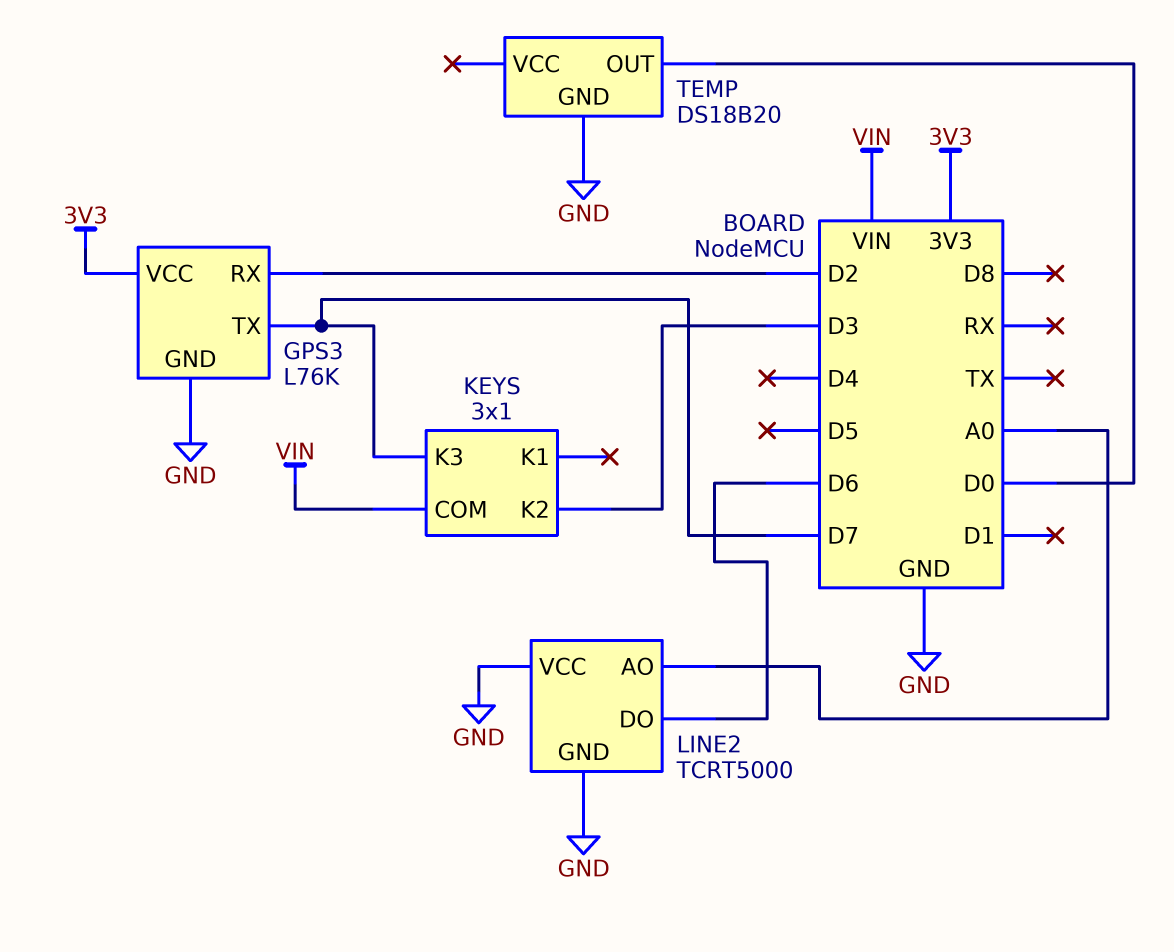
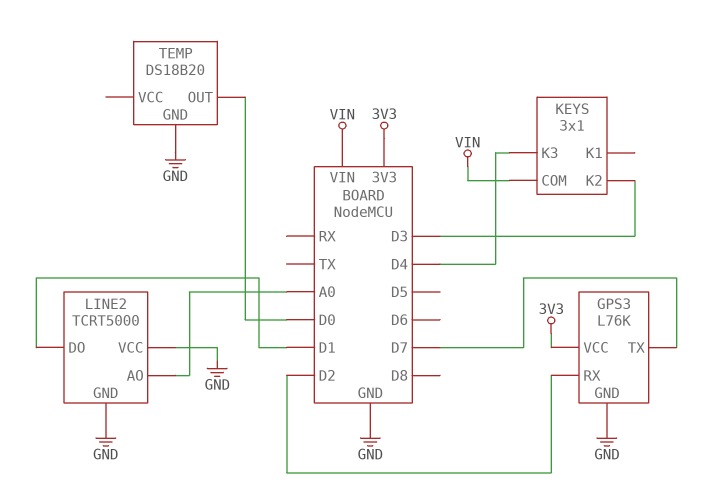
KEYS pin K3: D7 -> D4
LINE2 pin DO: D6 -> D1

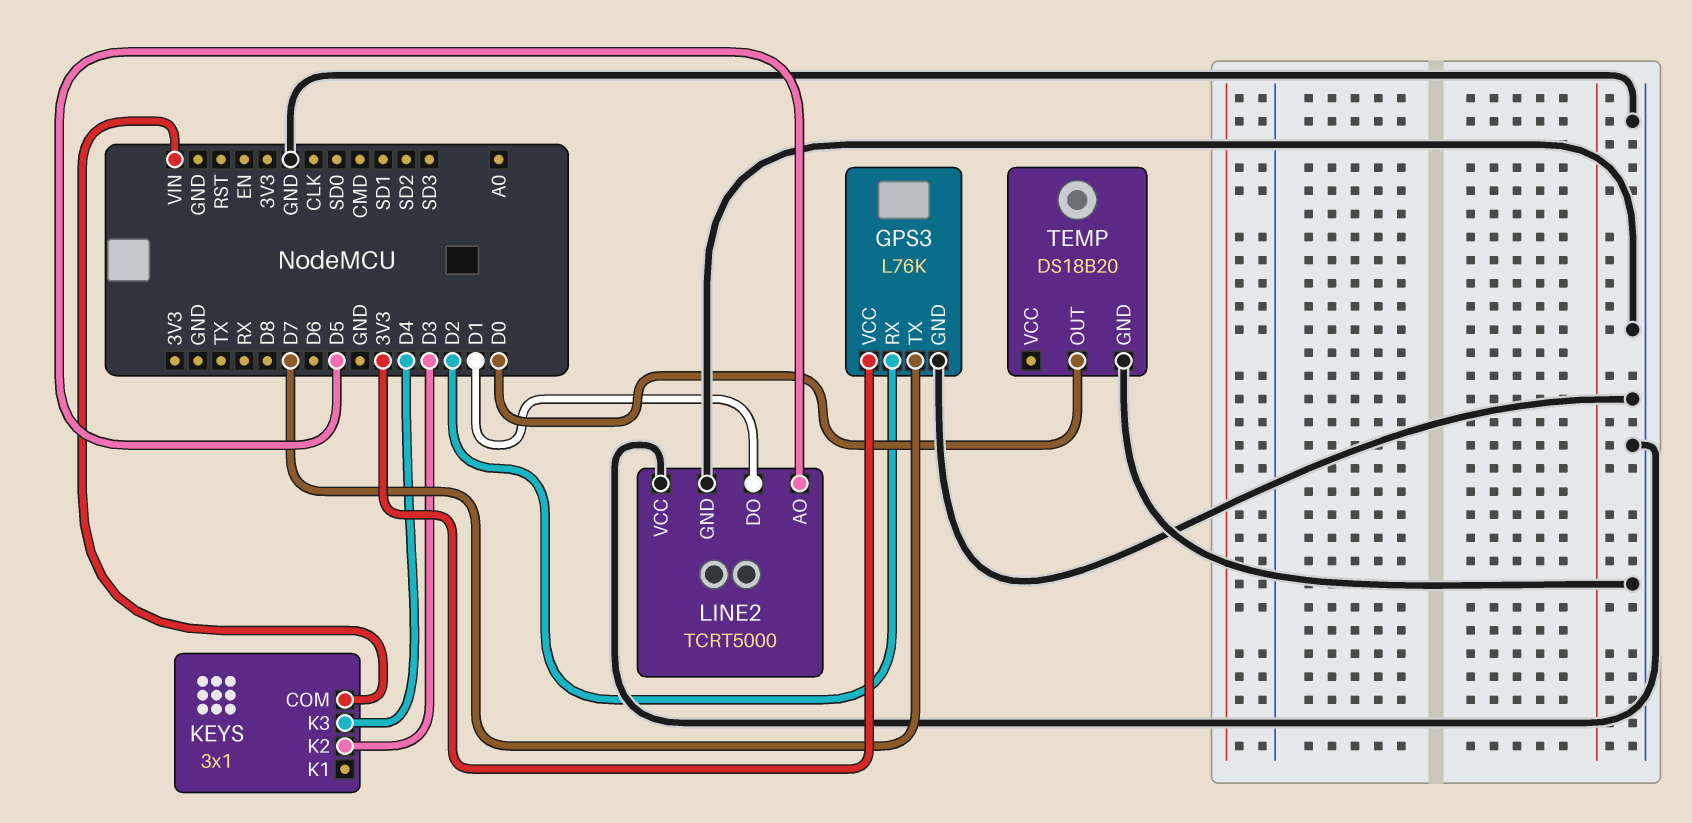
LINE2 pin AO: A0 -> D5

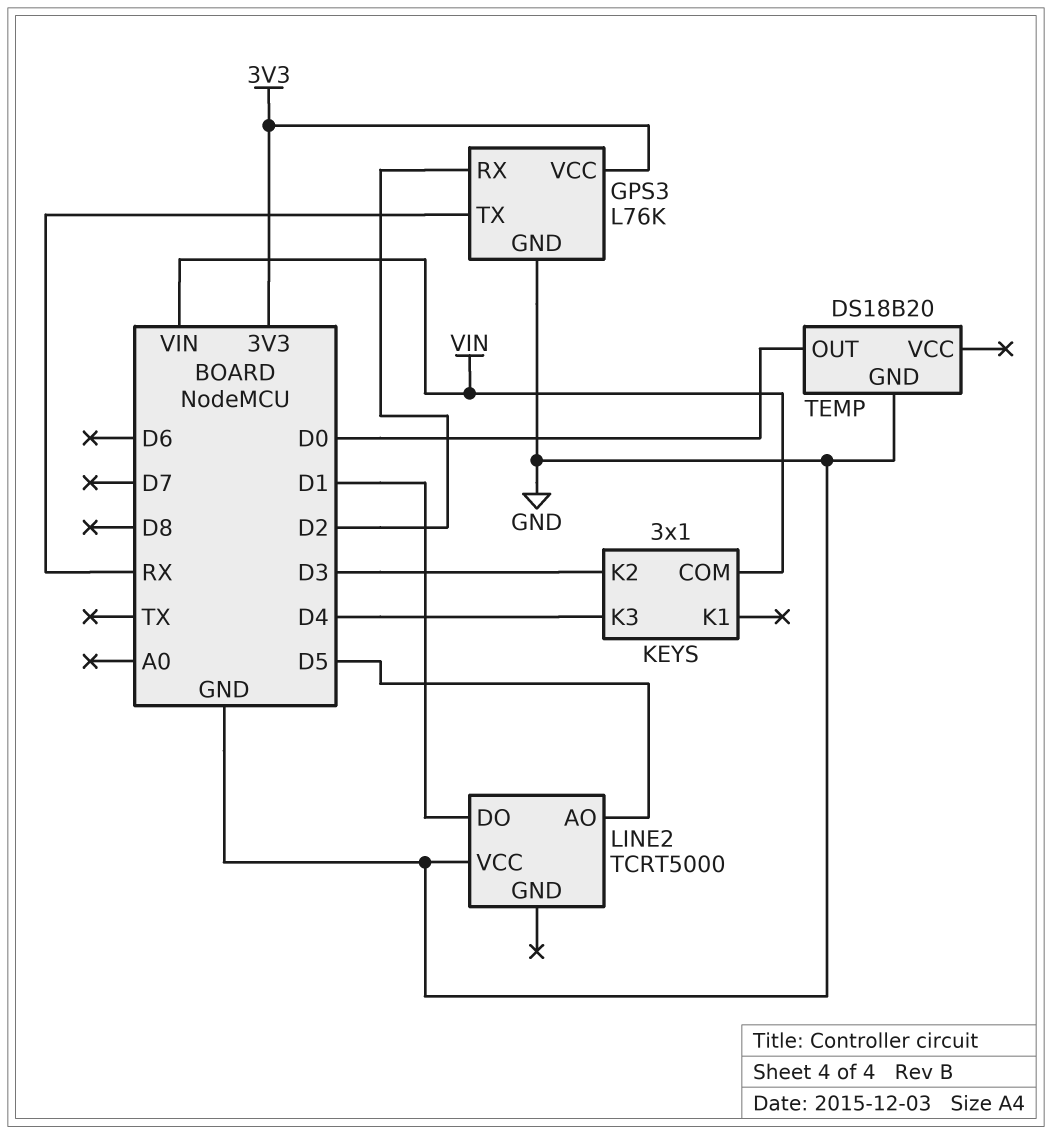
GPS3 pin TX: D7 -> RX
LINE2 pin GND: GND -> none

